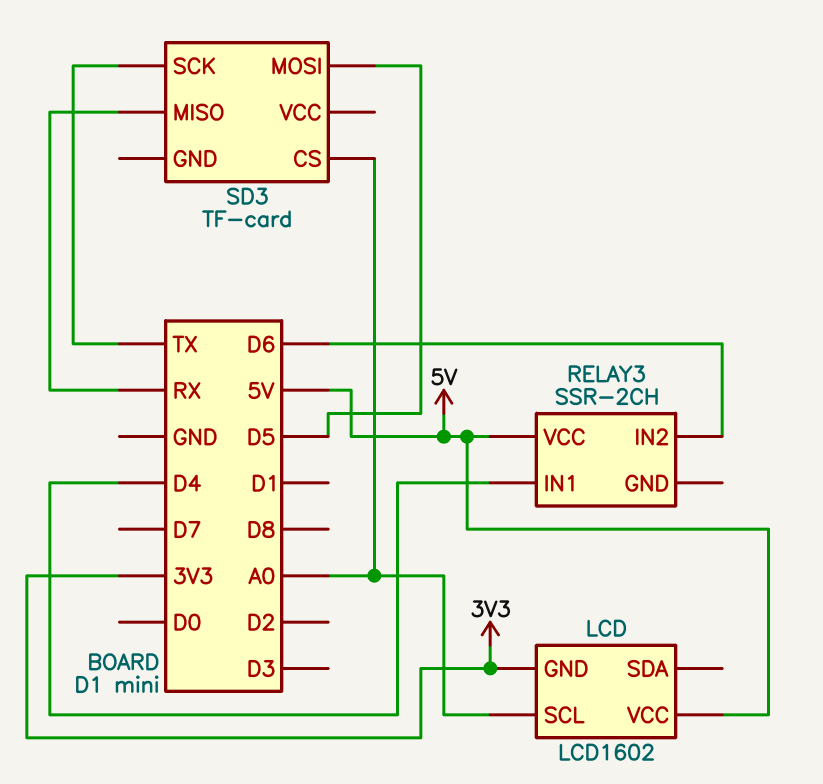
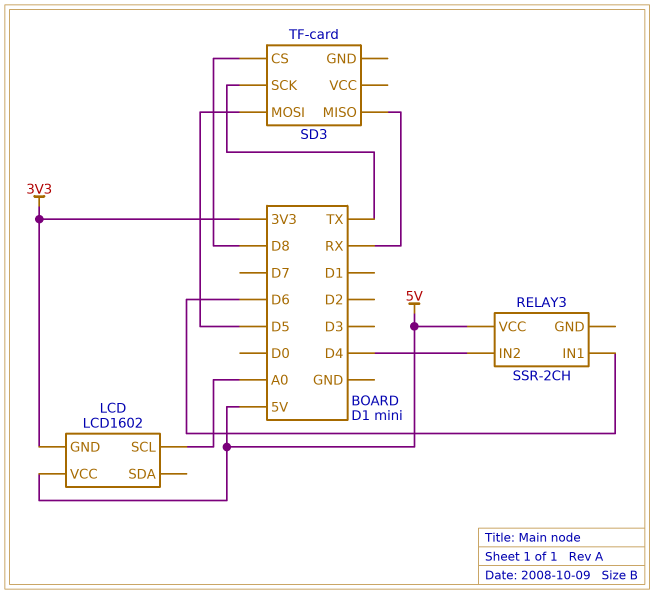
RELAY3 pin IN1: D4 -> D6
RELAY3 pin IN2: D6 -> D4
SD3 pin CS: A0 -> D8

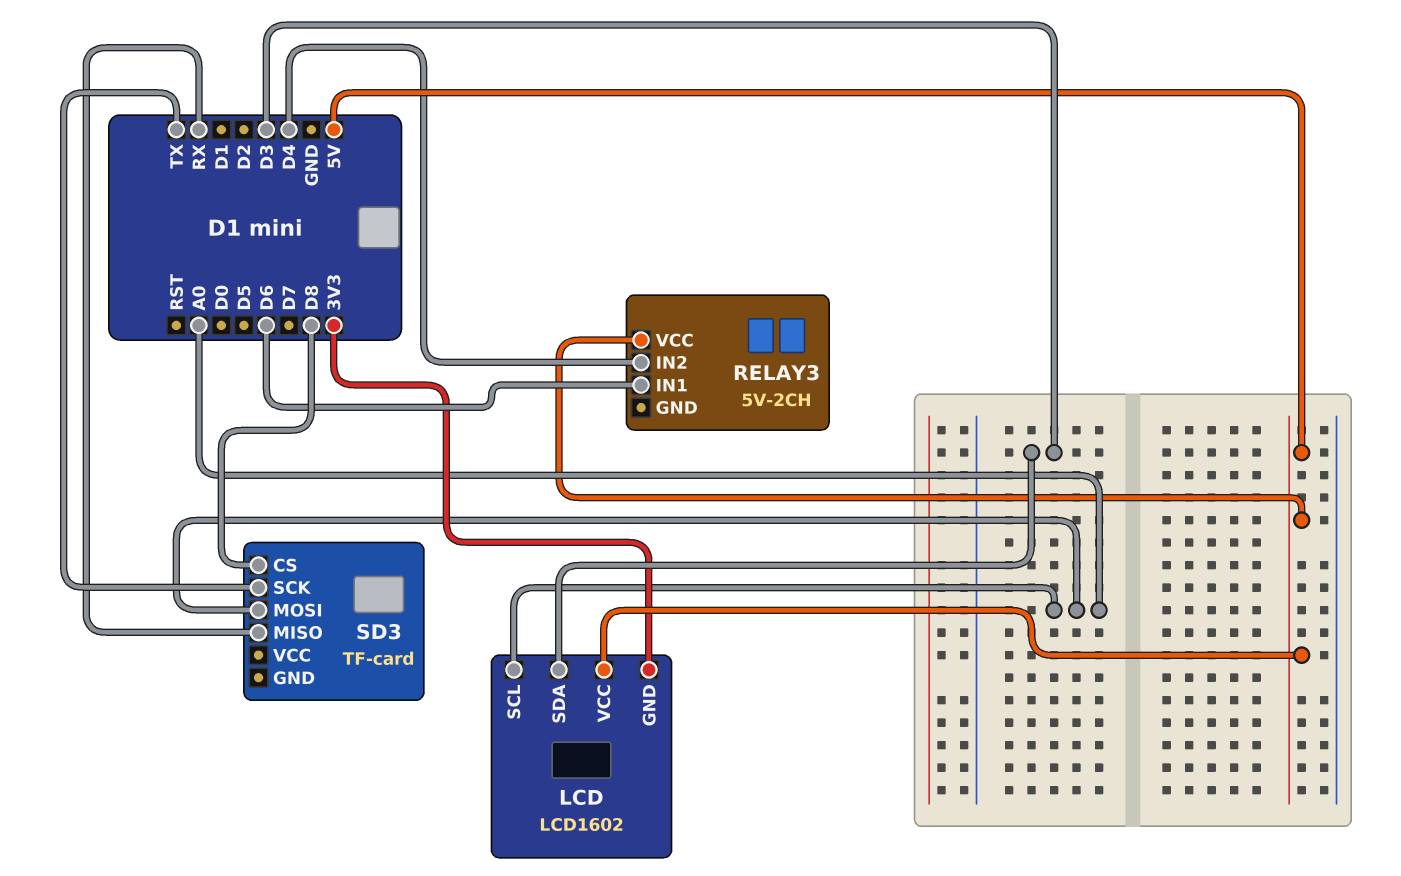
LCD pin SDA: none -> D3
RELAY3: SSR-2CH -> 5V-2CH
SD3 pin MOSI: D5 -> A0

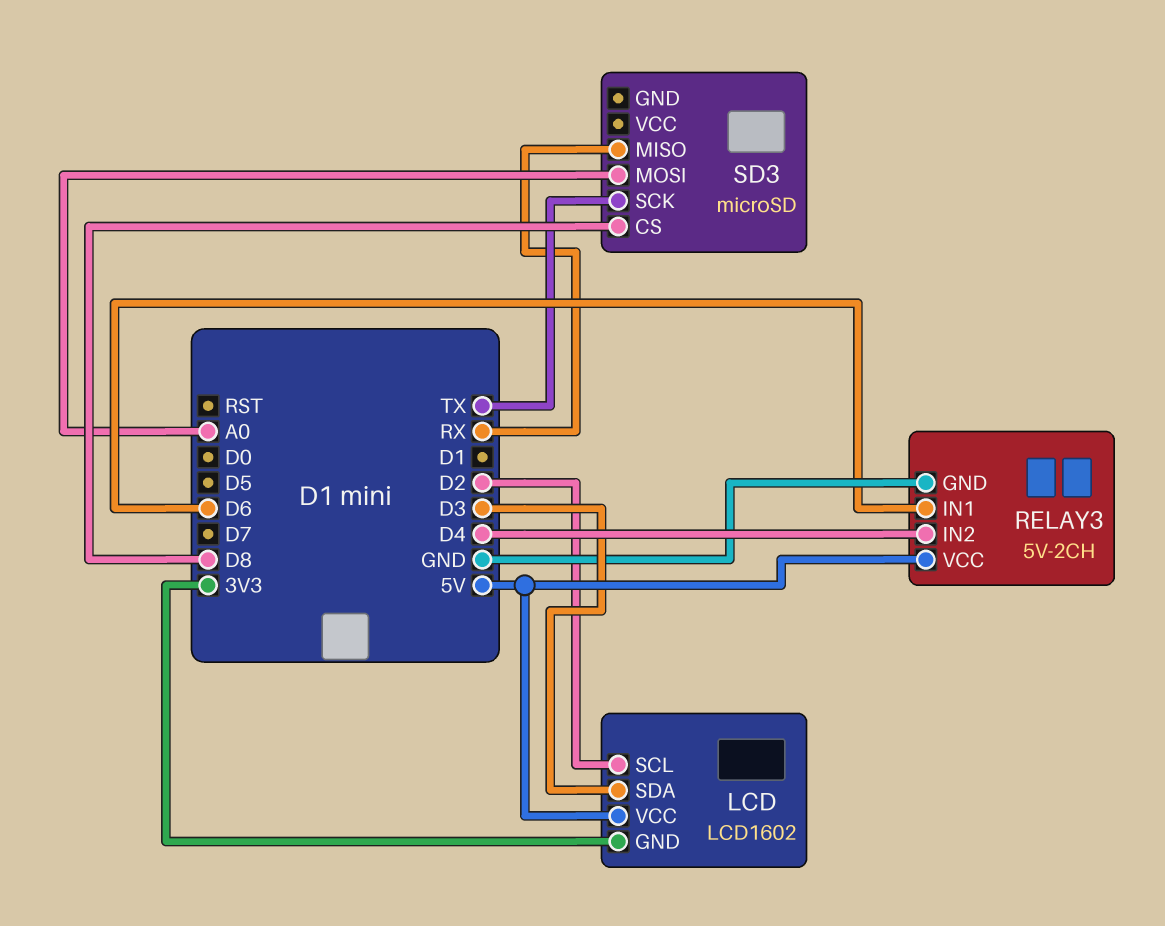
LCD pin SCL: A0 -> D2
RELAY3 pin GND: none -> GND
SD3: TF-card -> microSD

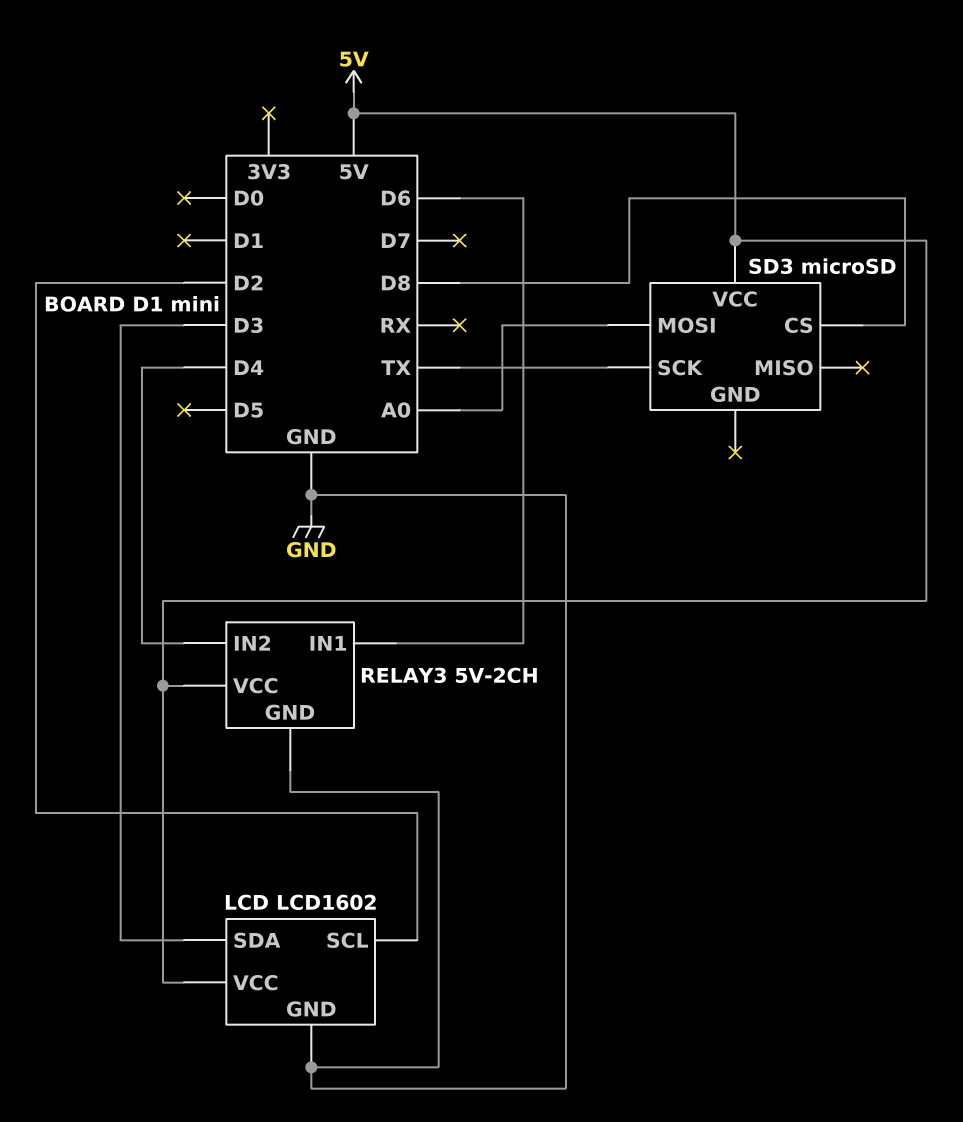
LCD pin GND: 3V3 -> GND
SD3 pin MISO: RX -> none
SD3 pin VCC: none -> 5V

